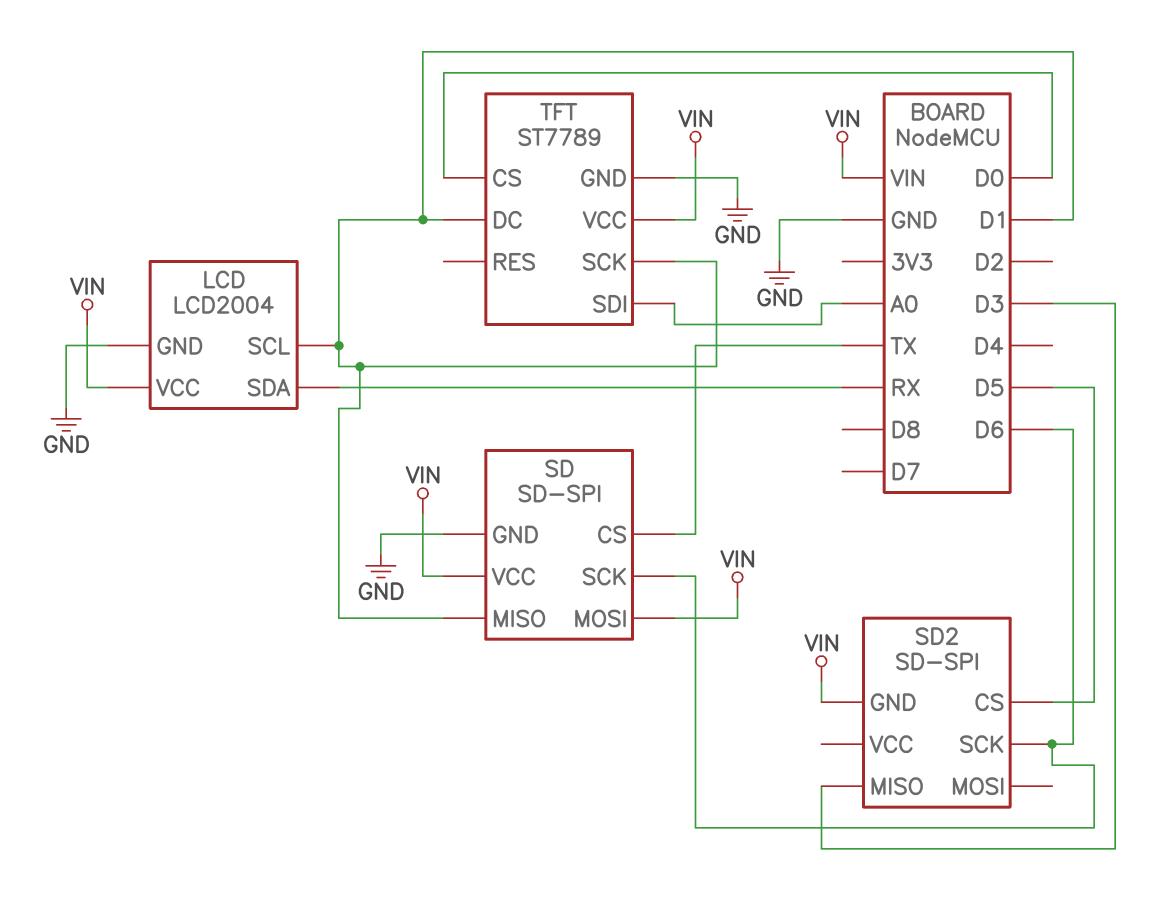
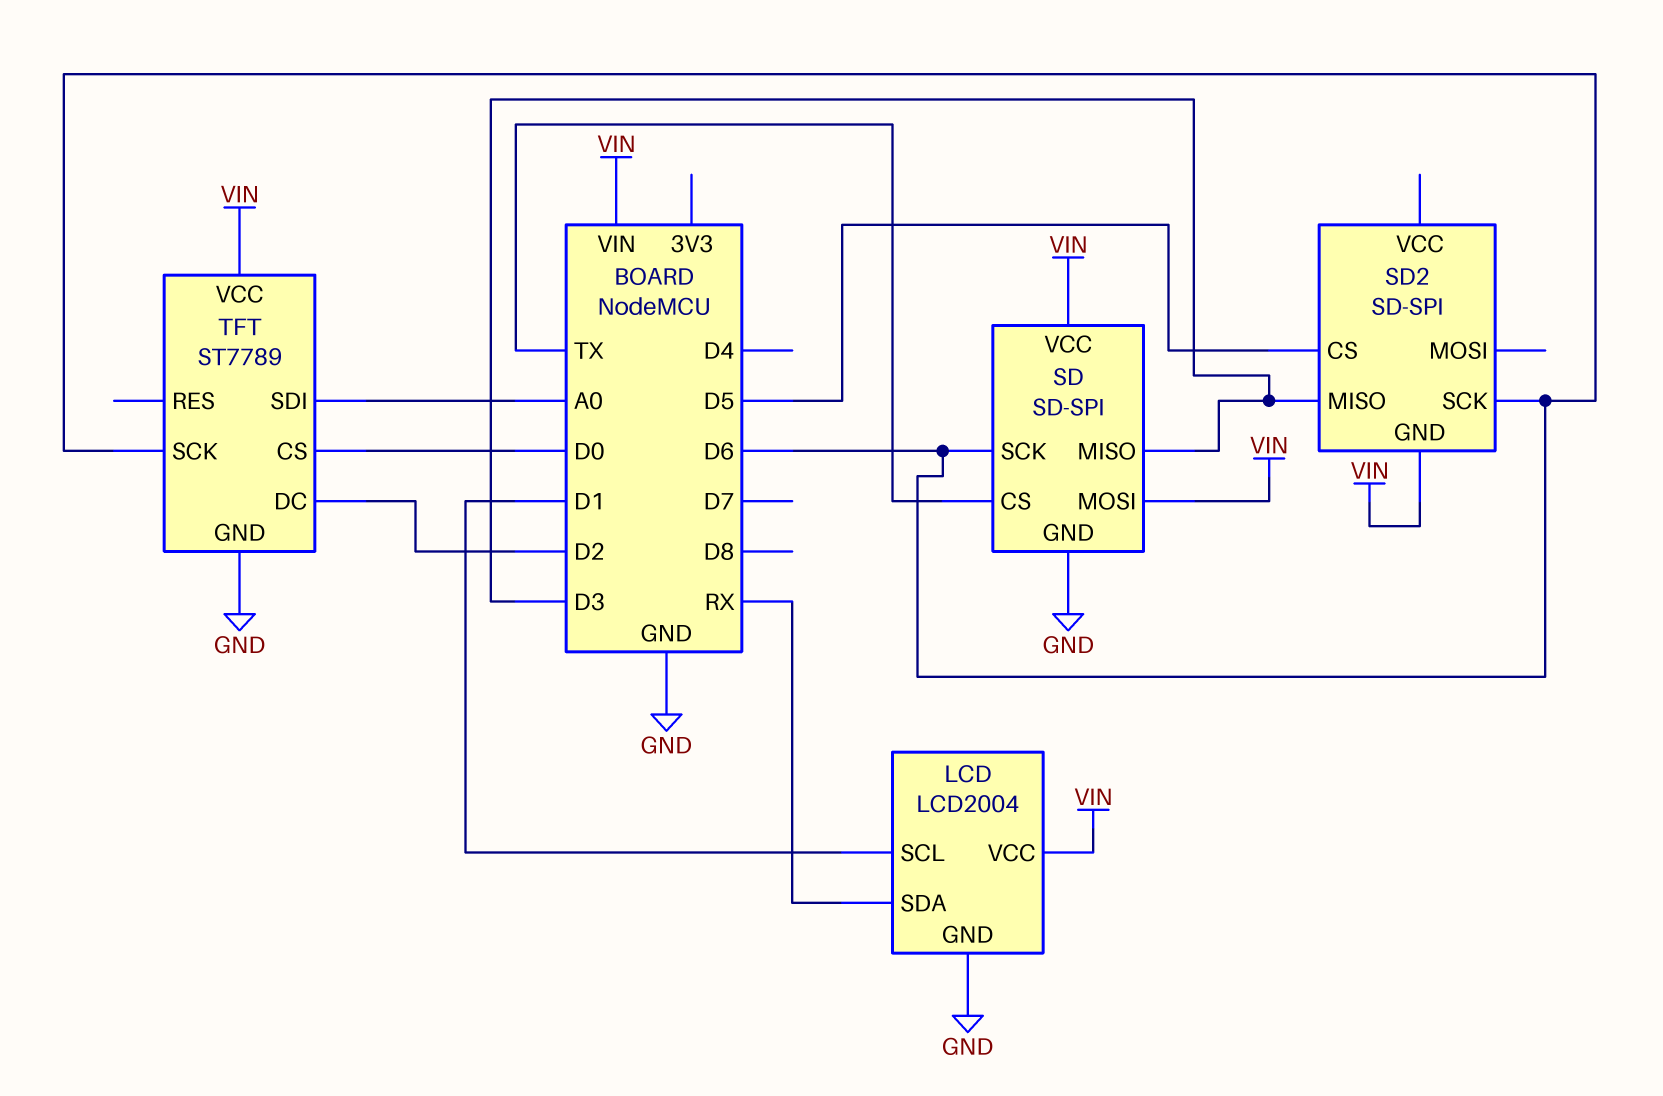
SD pin MISO: D1 -> D3
TFT pin DC: D1 -> D2
TFT pin SCK: D1 -> D6

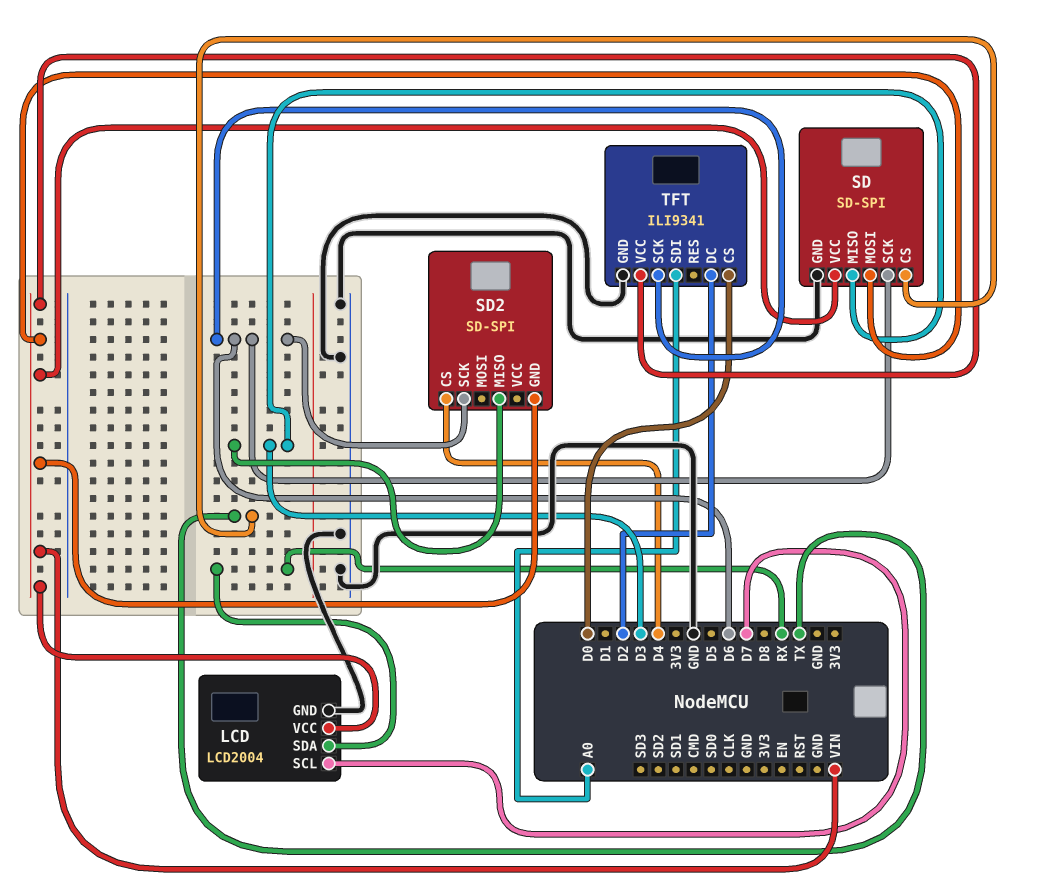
LCD pin SCL: D1 -> D7
SD2 pin CS: D5 -> D4
TFT: ST7789 -> ILI9341

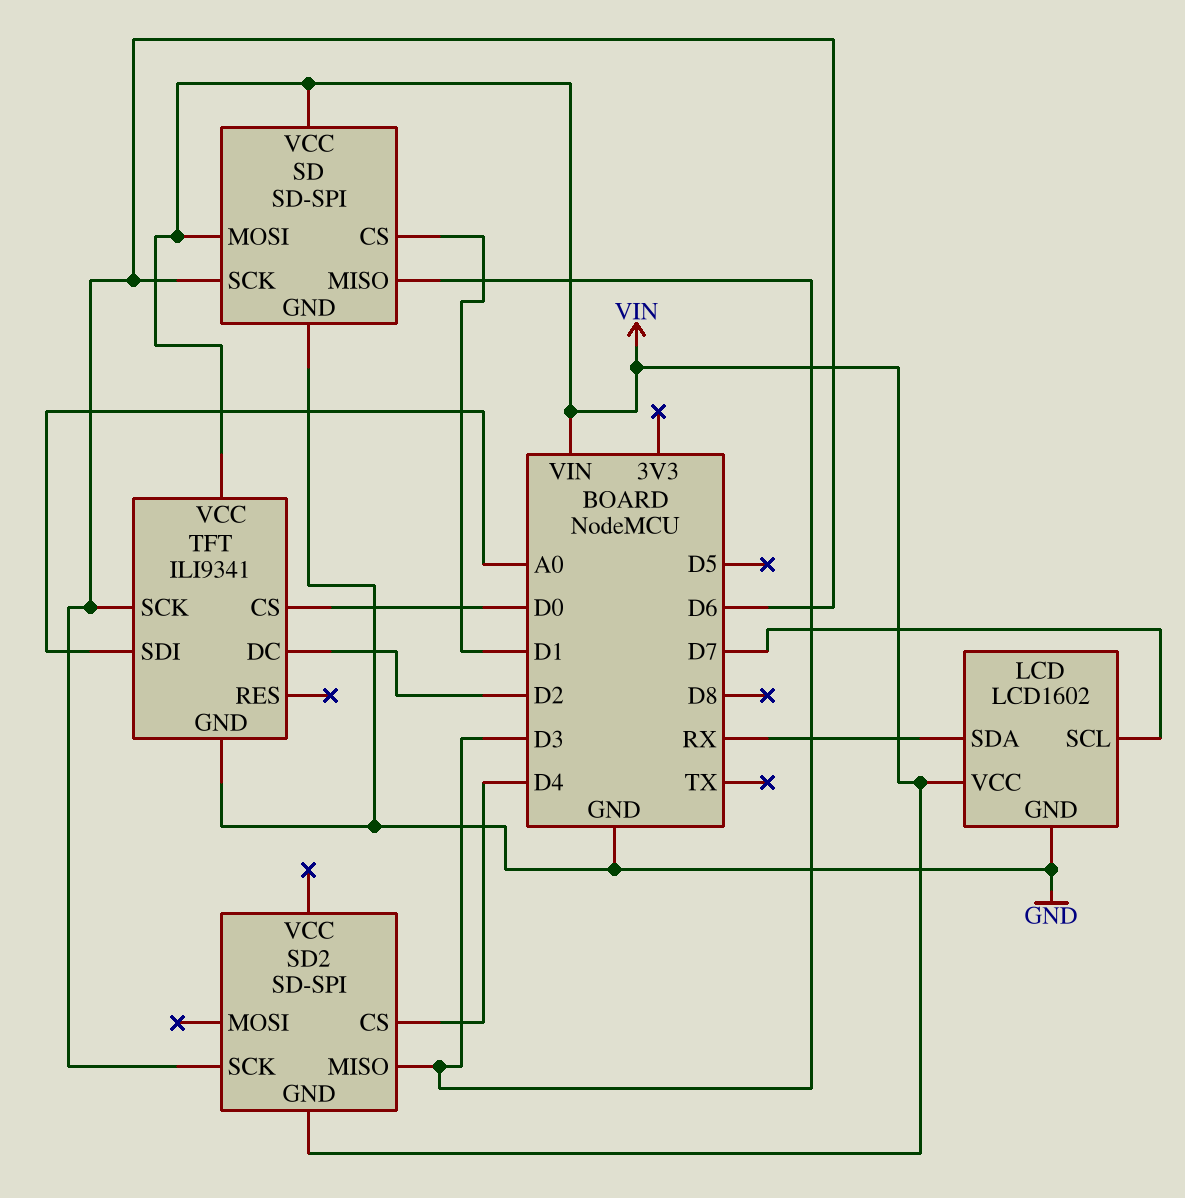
LCD: LCD2004 -> LCD1602
SD pin CS: TX -> D1

